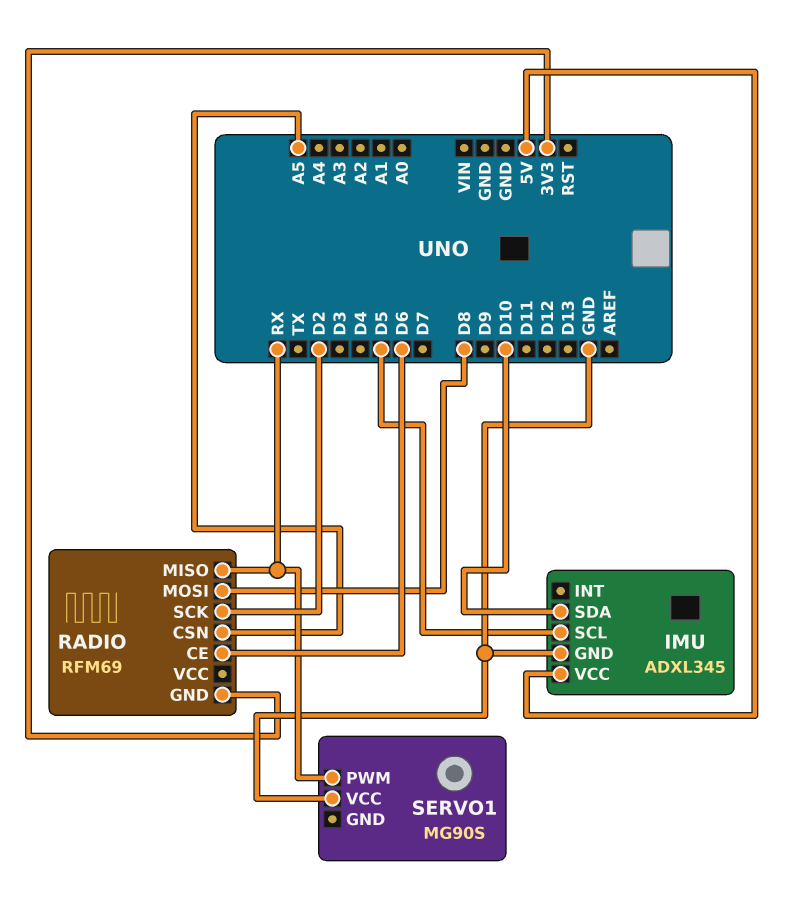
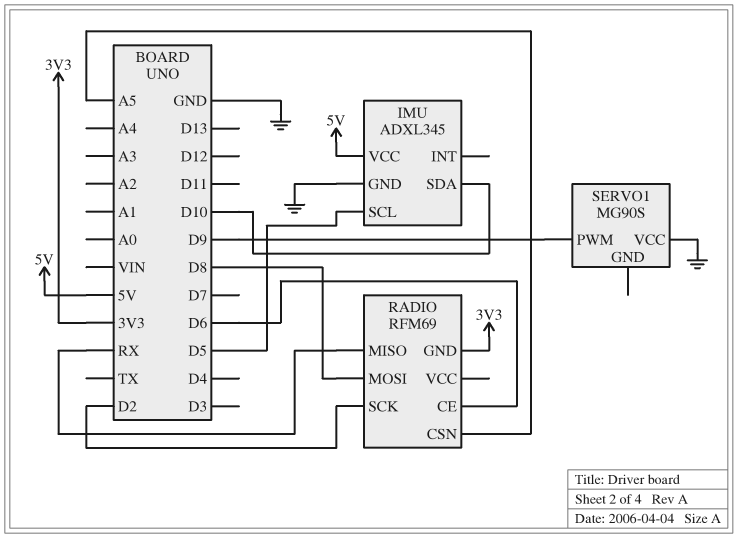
SERVO1 pin PWM: RX -> D9

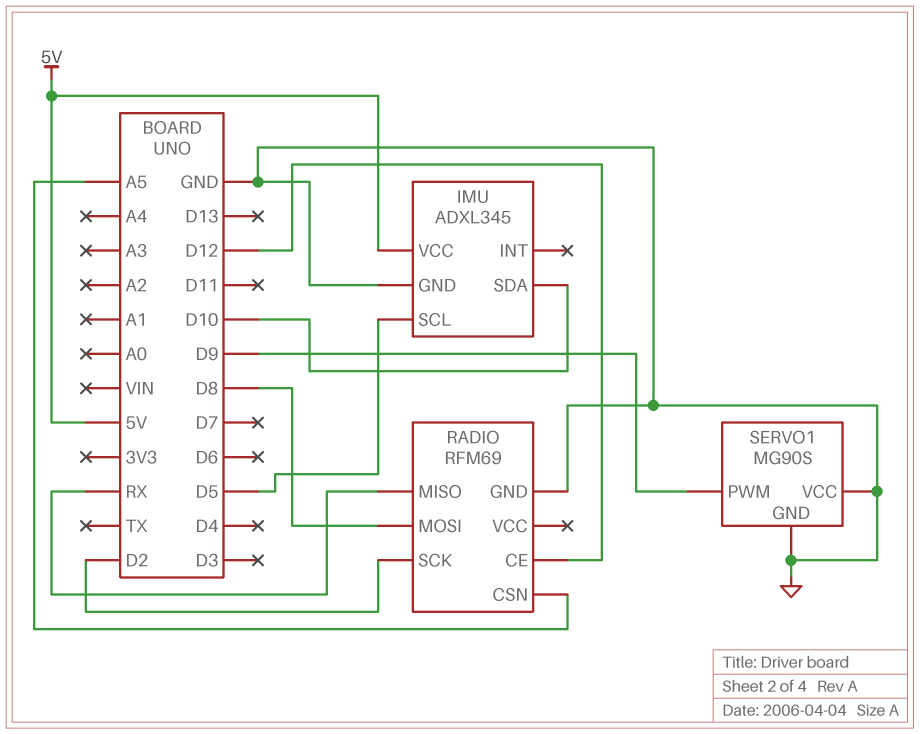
RADIO pin CE: D6 -> D12
RADIO pin GND: 3V3 -> GND
SERVO1 pin GND: none -> GND

